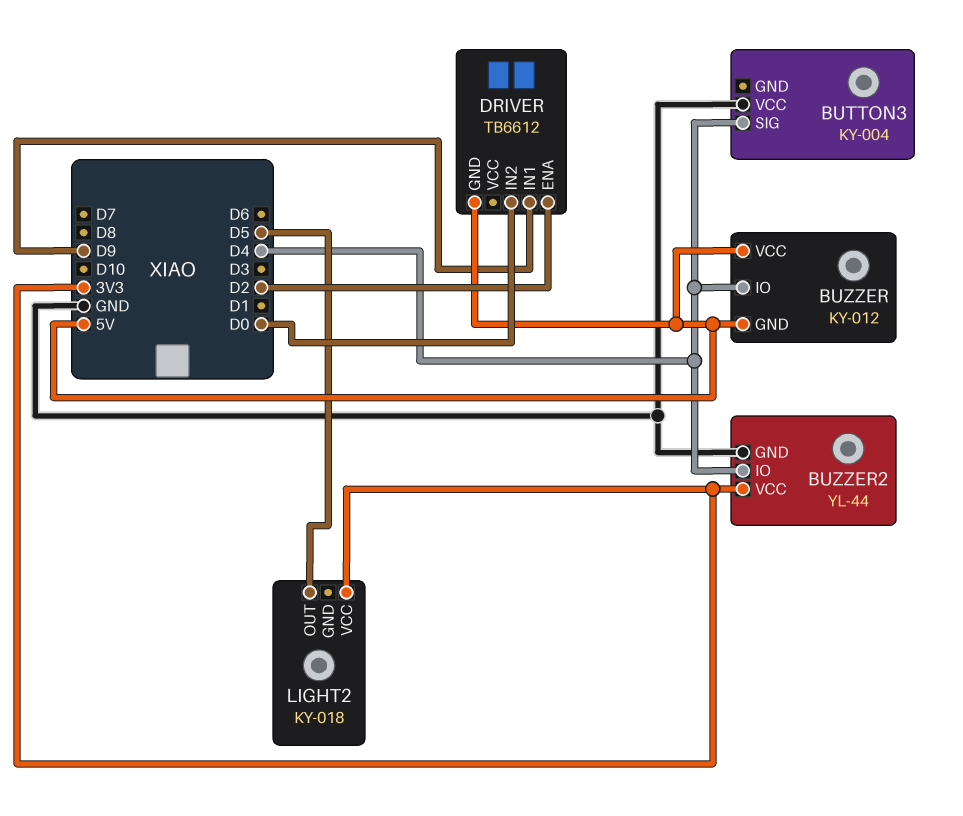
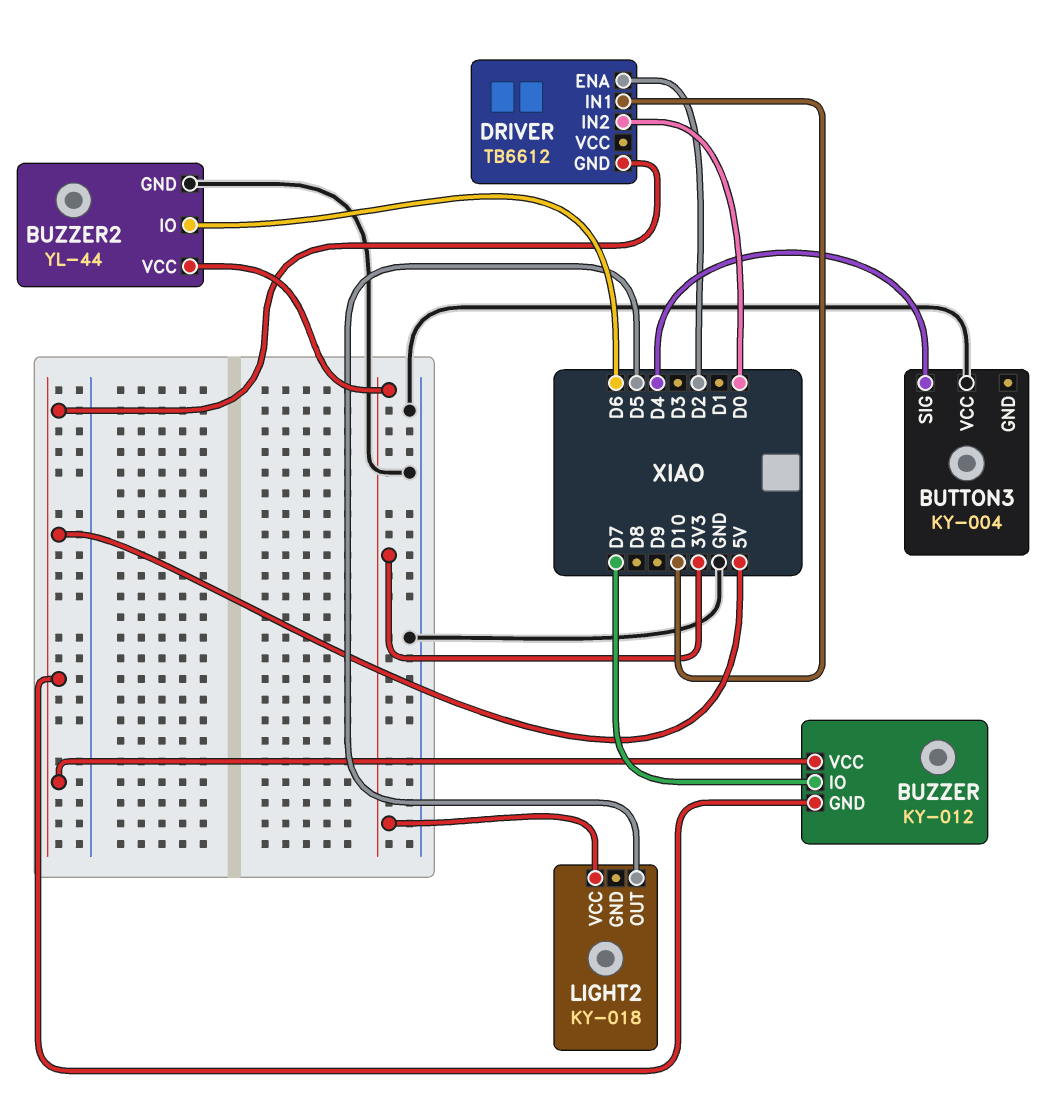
BUZZER pin IO: D4 -> D7
BUZZER2 pin IO: D4 -> D6
DRIVER pin IN1: D9 -> D10

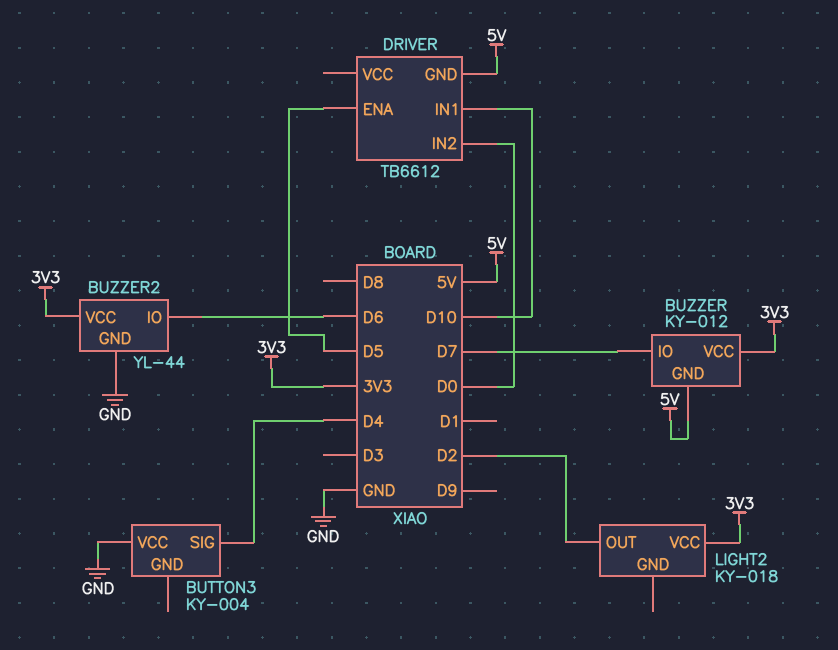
BUZZER pin VCC: 5V -> 3V3
DRIVER pin ENA: D2 -> D5
LIGHT2 pin OUT: D5 -> D2

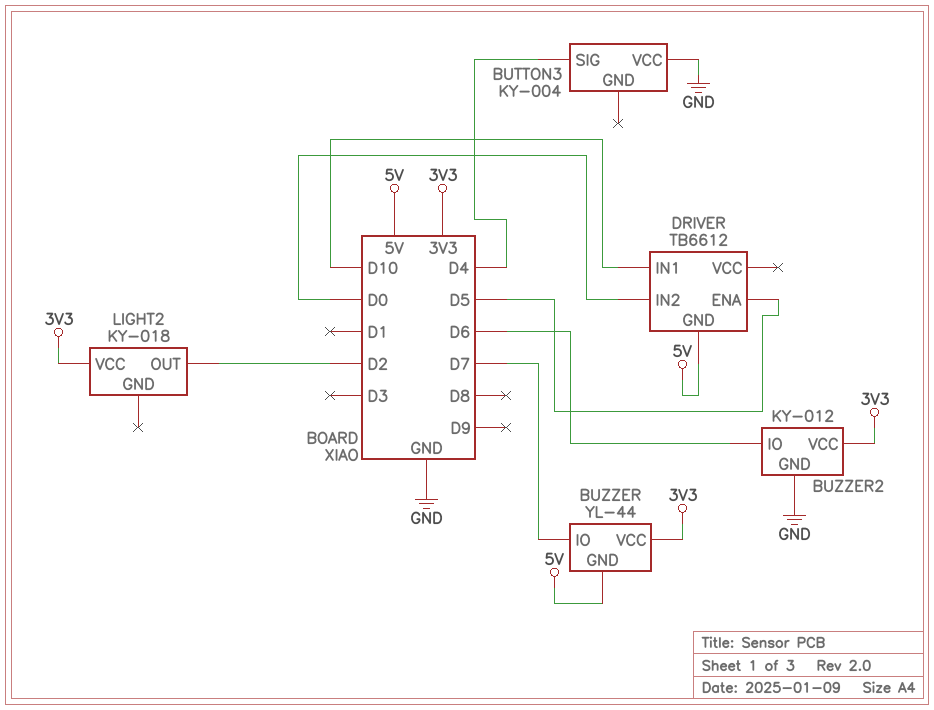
BUZZER: KY-012 -> YL-44
BUZZER2: YL-44 -> KY-012

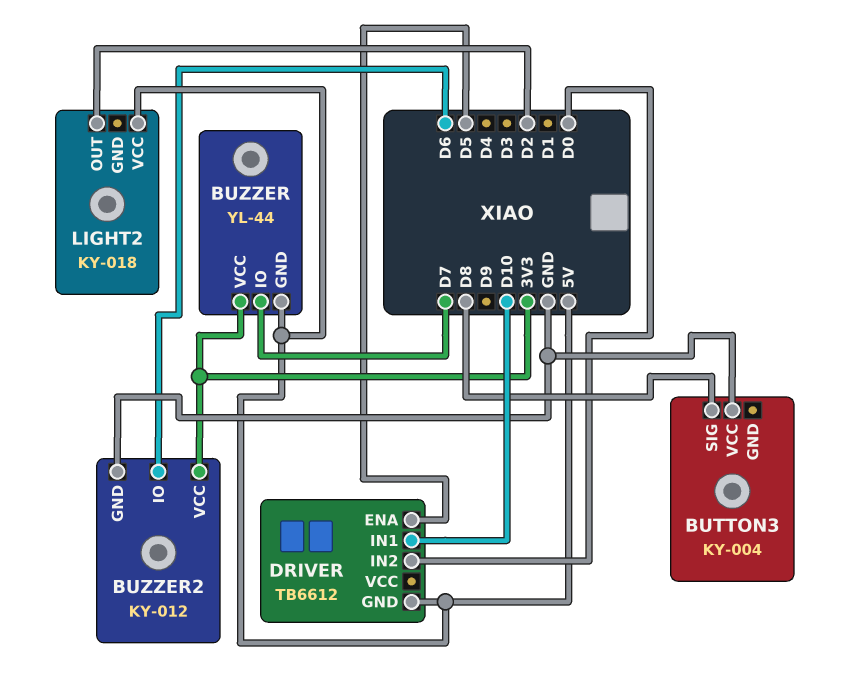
BUTTON3 pin SIG: D4 -> D8
LIGHT2 pin VCC: 3V3 -> 5V

